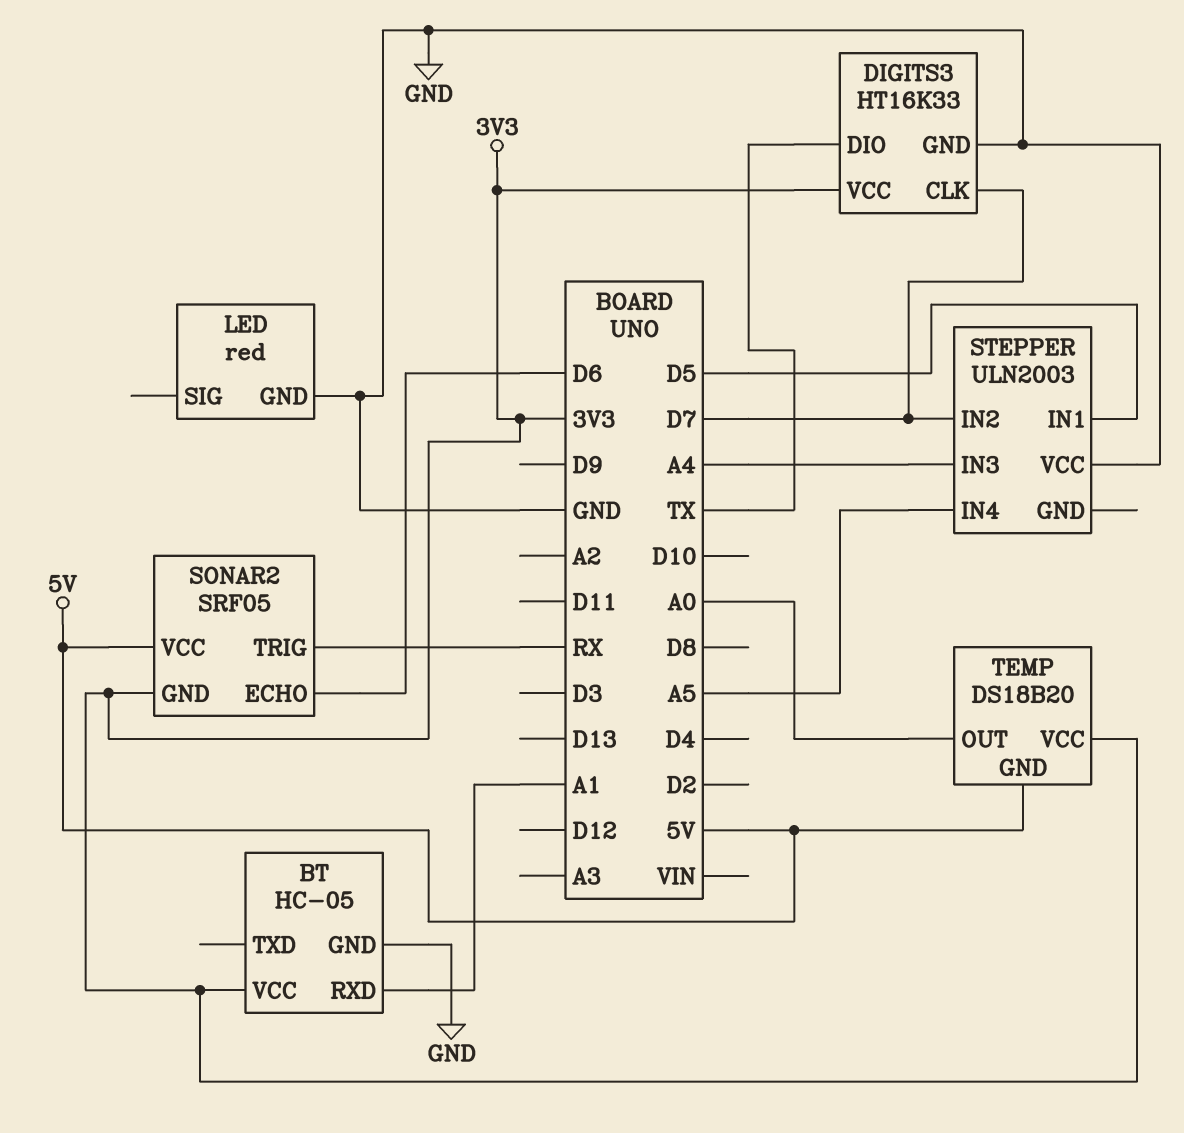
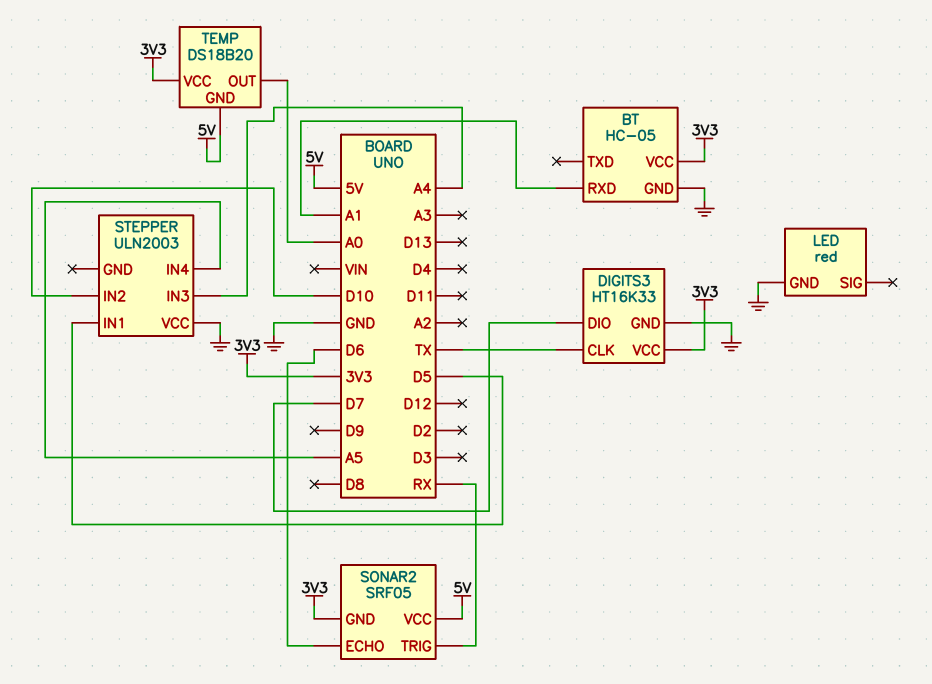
DIGITS3 pin CLK: D7 -> TX
DIGITS3 pin DIO: TX -> D7
STEPPER pin IN2: D7 -> D10

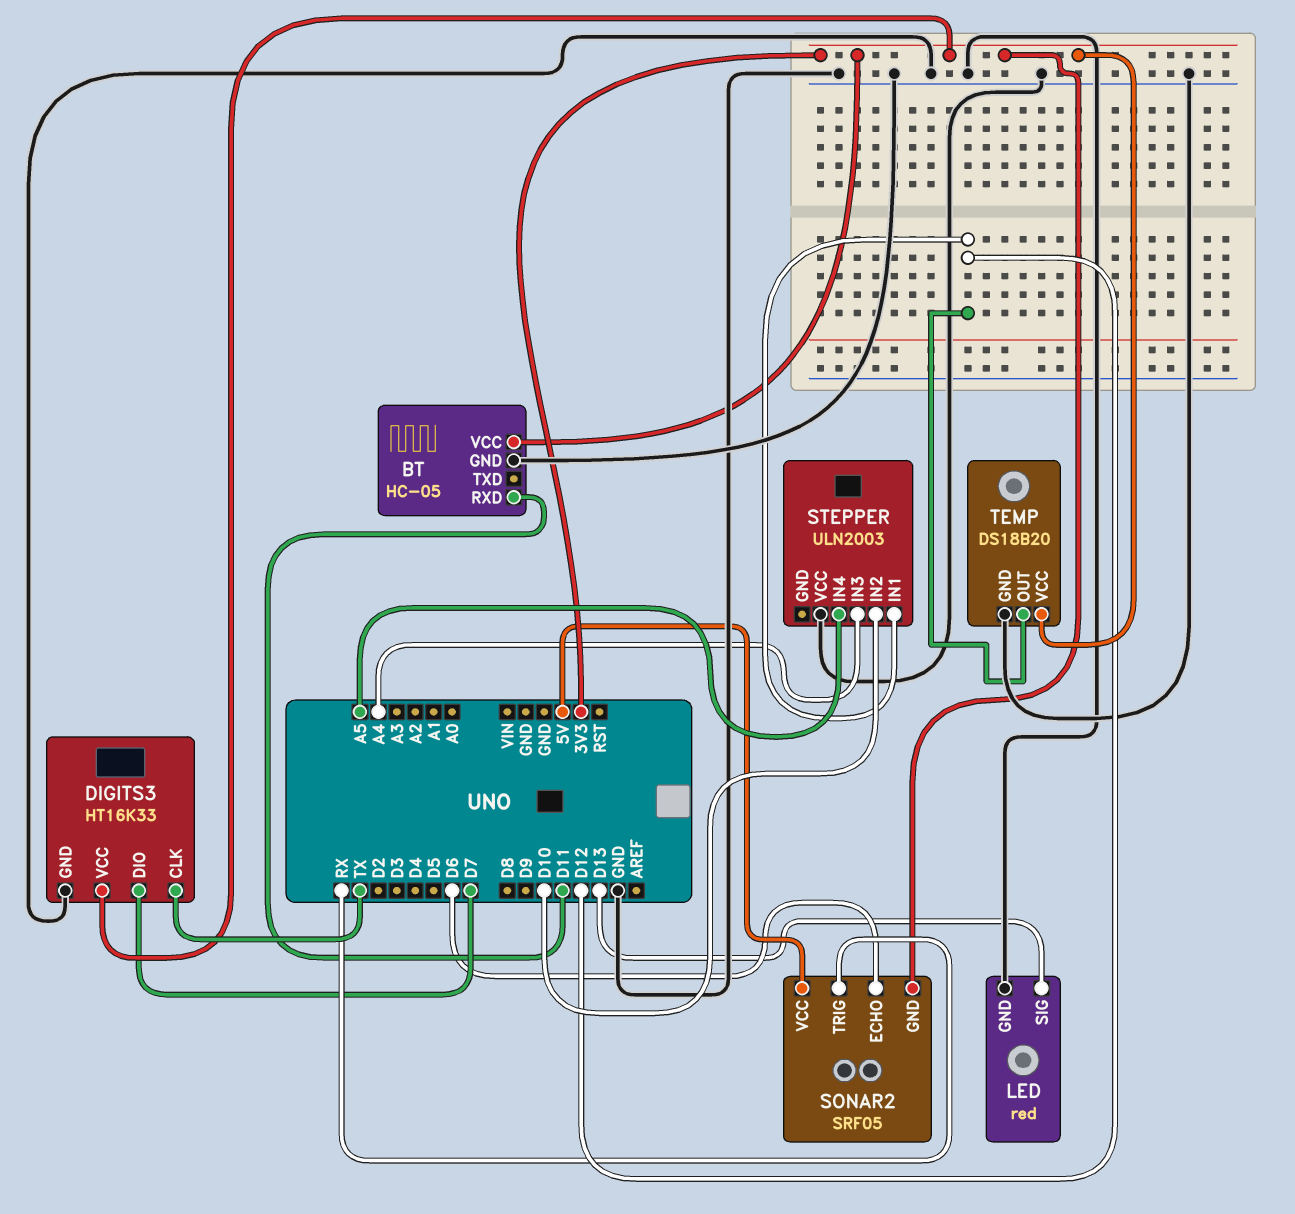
BT pin RXD: A1 -> D11
LED pin SIG: none -> D13
STEPPER pin IN1: D5 -> D12
TEMP pin GND: 5V -> GND
TEMP pin OUT: A0 -> D12

